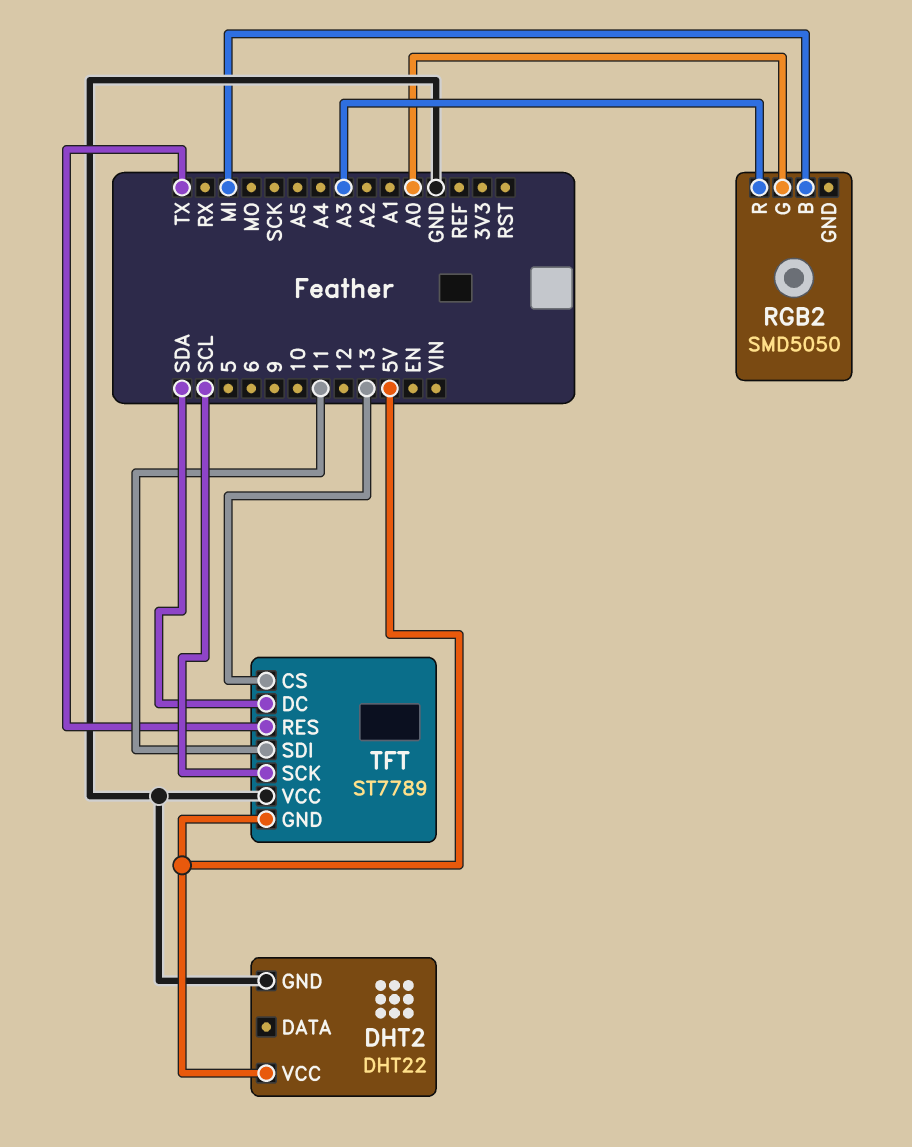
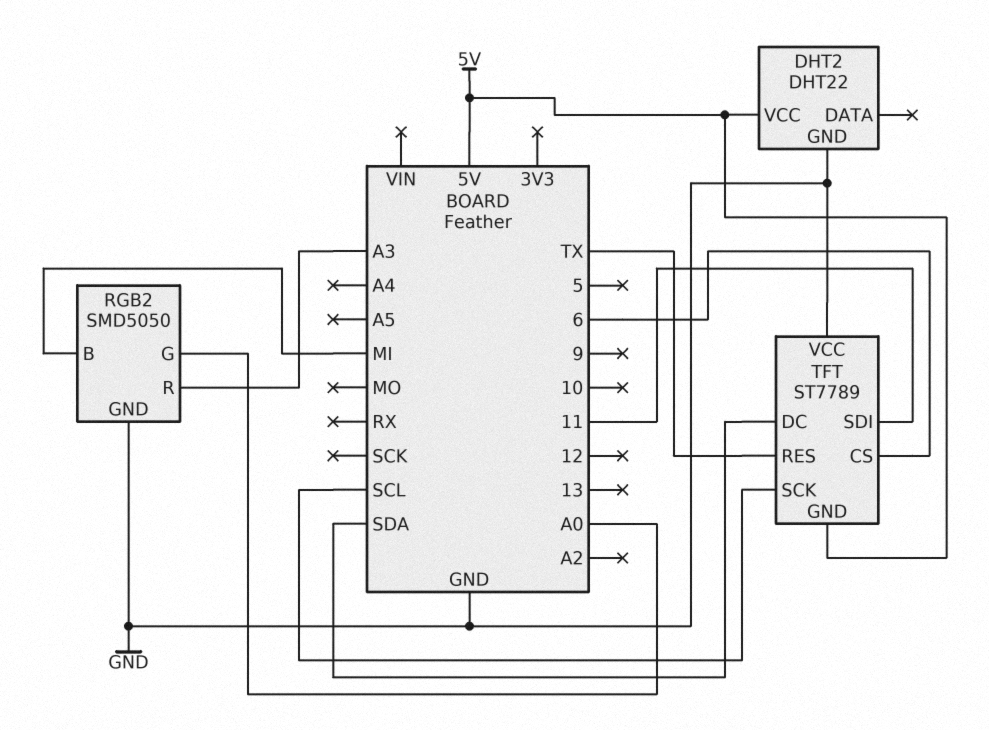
RGB2 pin GND: none -> GND
TFT pin CS: 13 -> 6

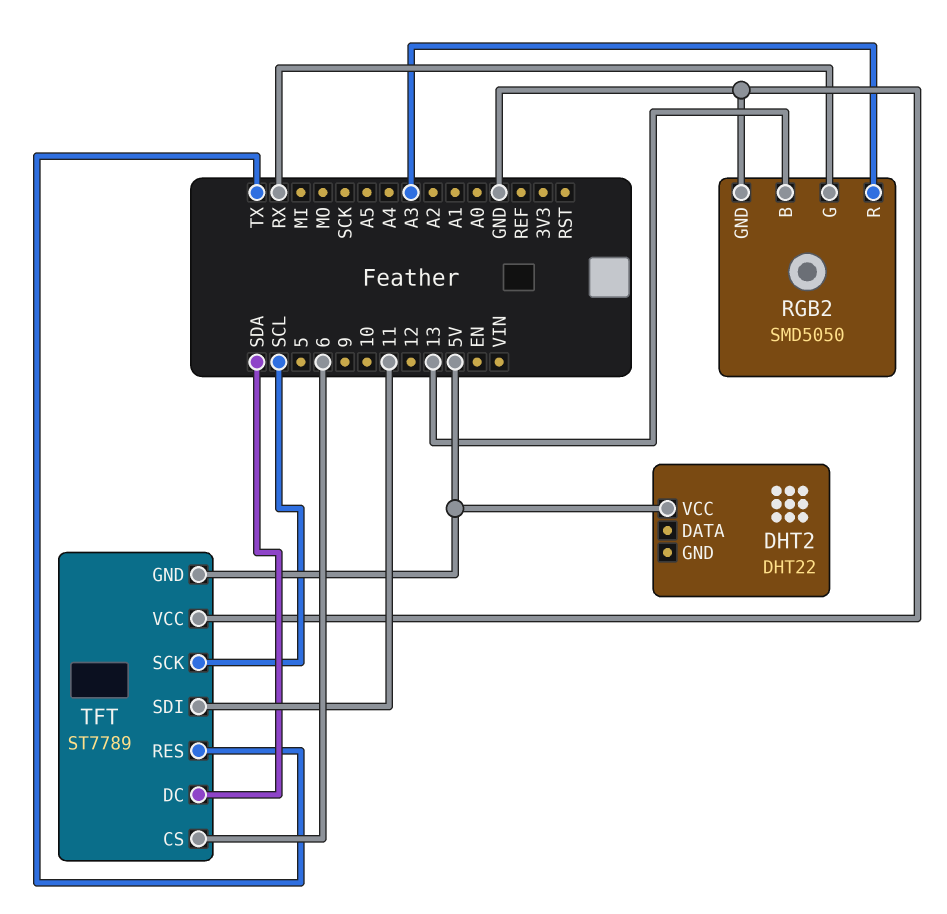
DHT2 pin GND: GND -> none
RGB2 pin B: MI -> 13
RGB2 pin G: A0 -> RX

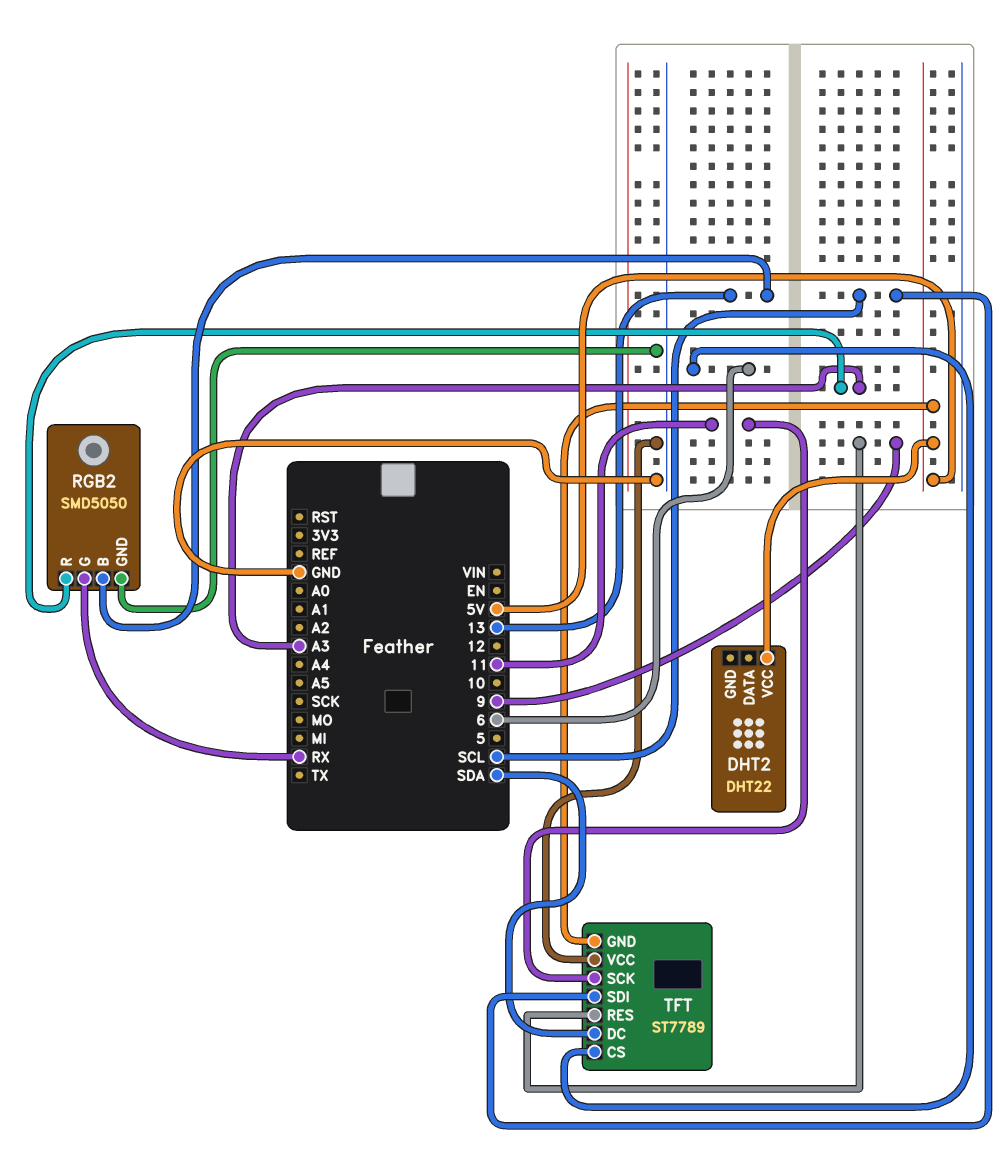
TFT pin RES: TX -> 9
TFT pin SCK: SCL -> 11
TFT pin SDI: 11 -> SCL

